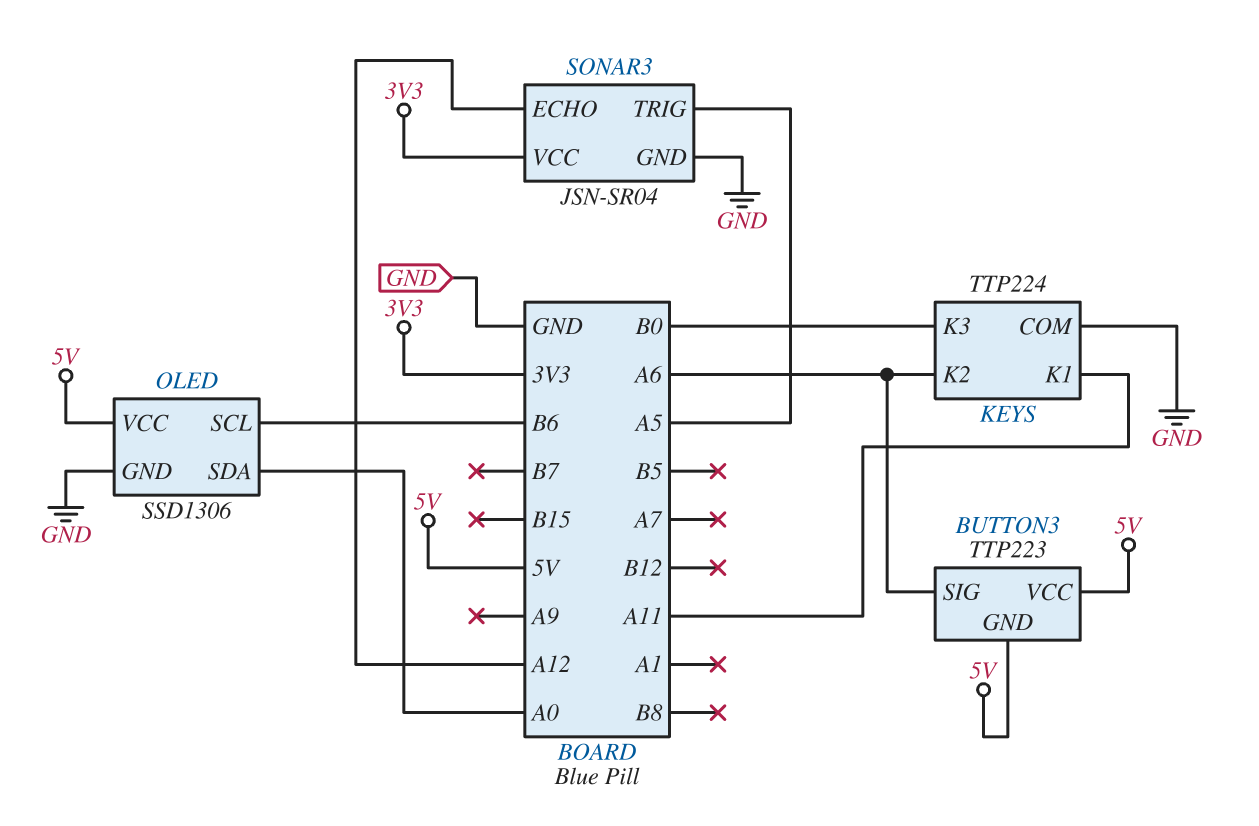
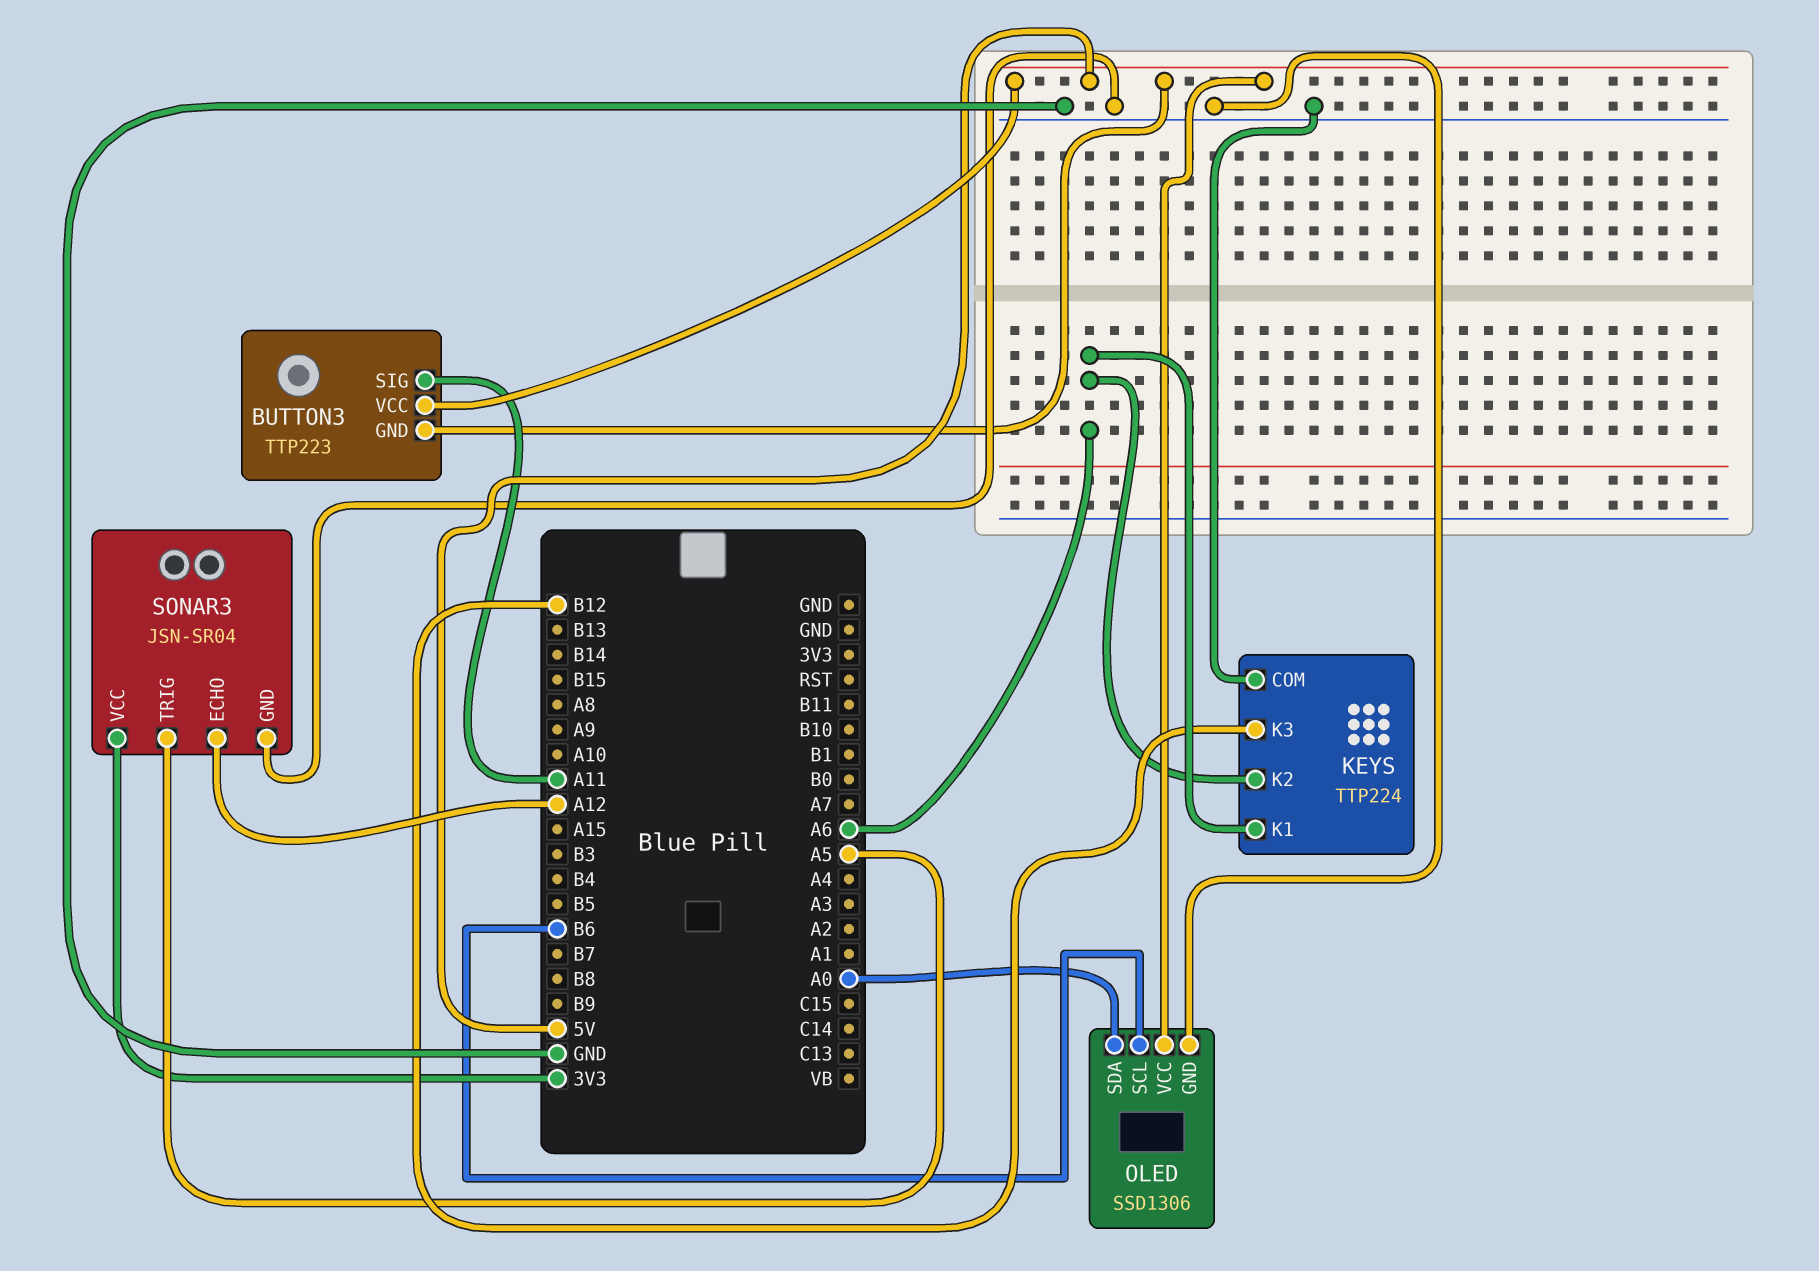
BUTTON3 pin SIG: A6 -> A11
KEYS pin K1: A11 -> A6
KEYS pin K3: B0 -> B12

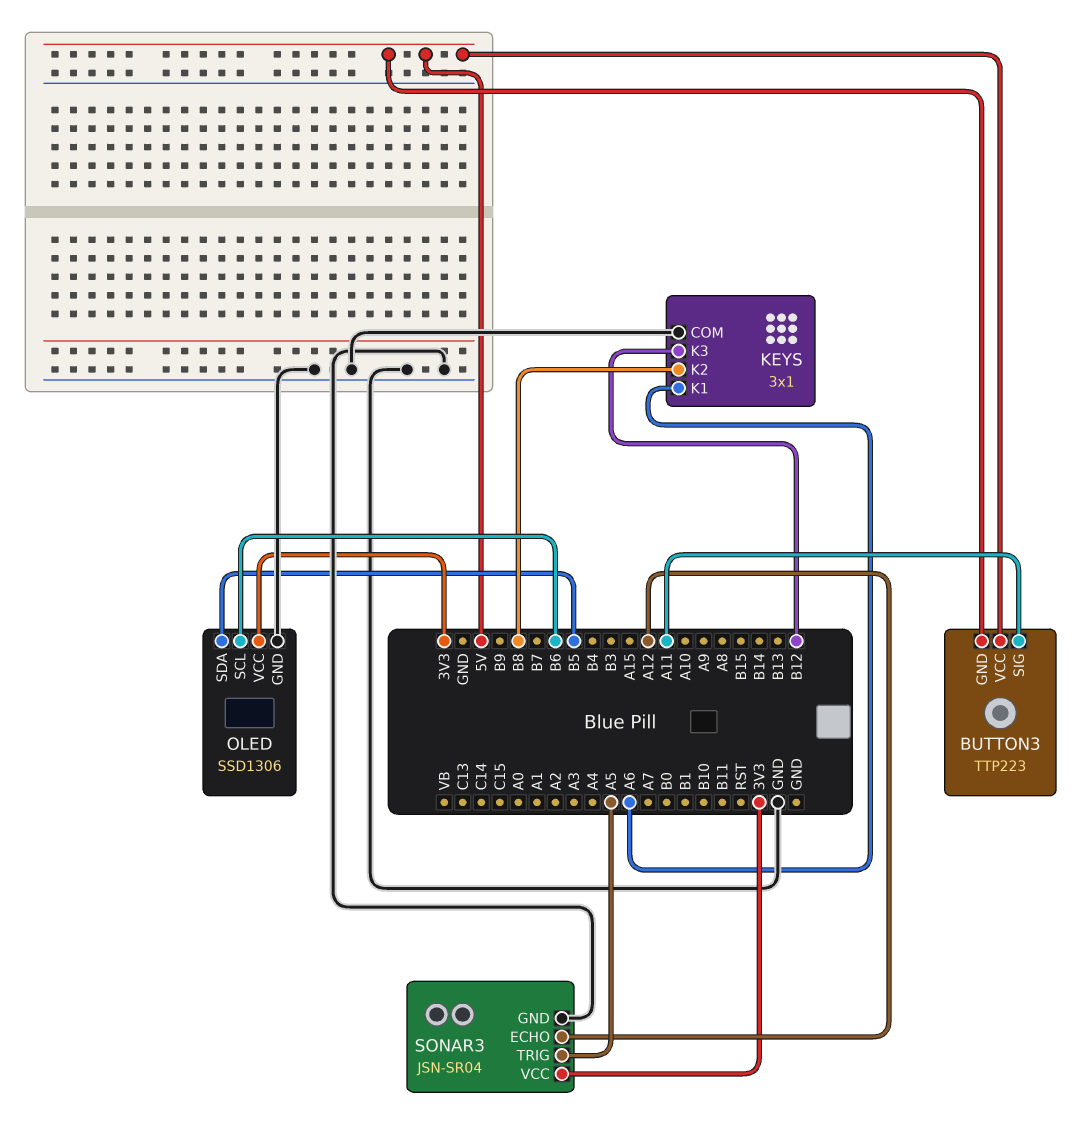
KEYS: TTP224 -> 3x1
KEYS pin K2: A6 -> B8
OLED pin SDA: A0 -> B5
OLED pin VCC: 5V -> 3V3

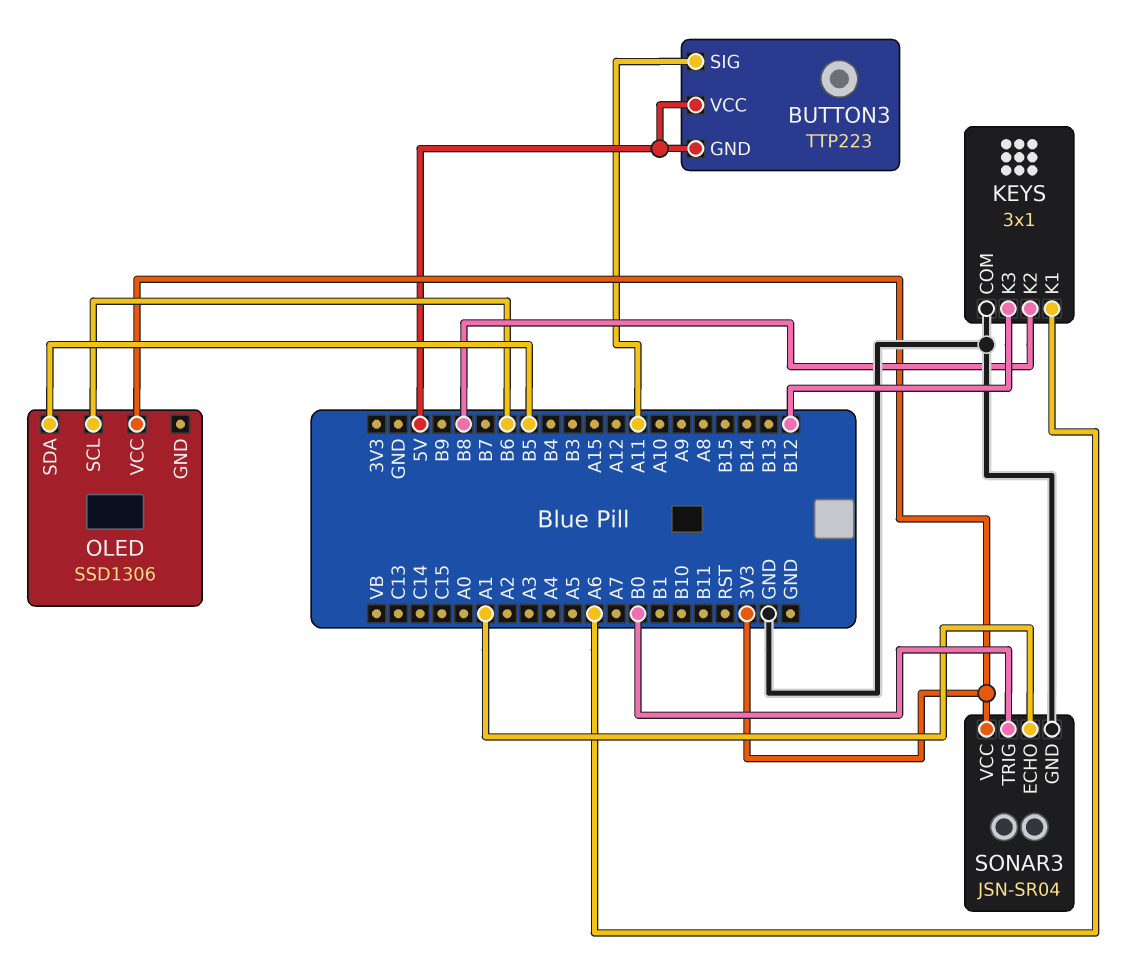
OLED pin GND: GND -> none
SONAR3 pin ECHO: A12 -> A1
SONAR3 pin TRIG: A5 -> B0

